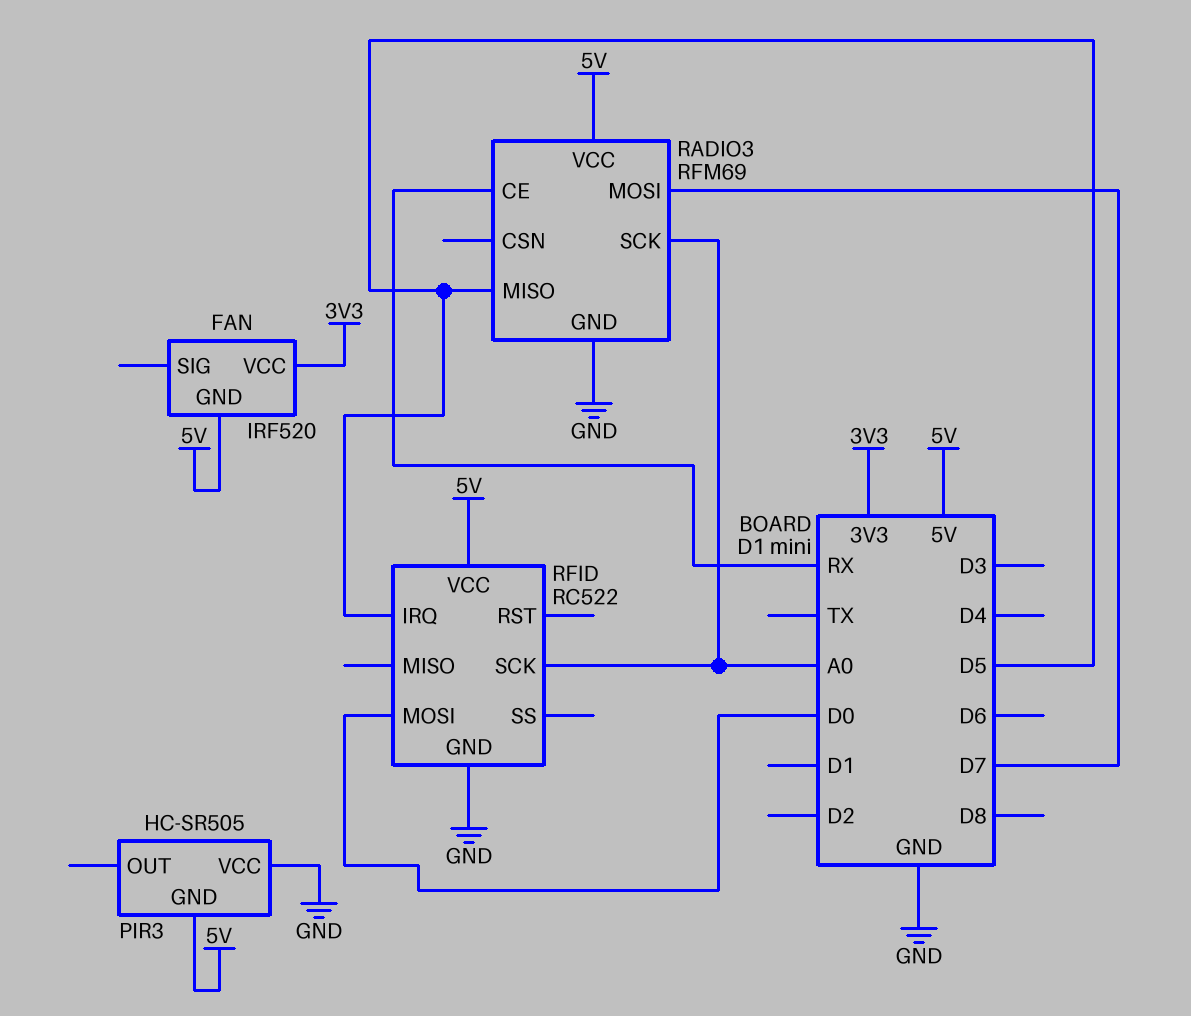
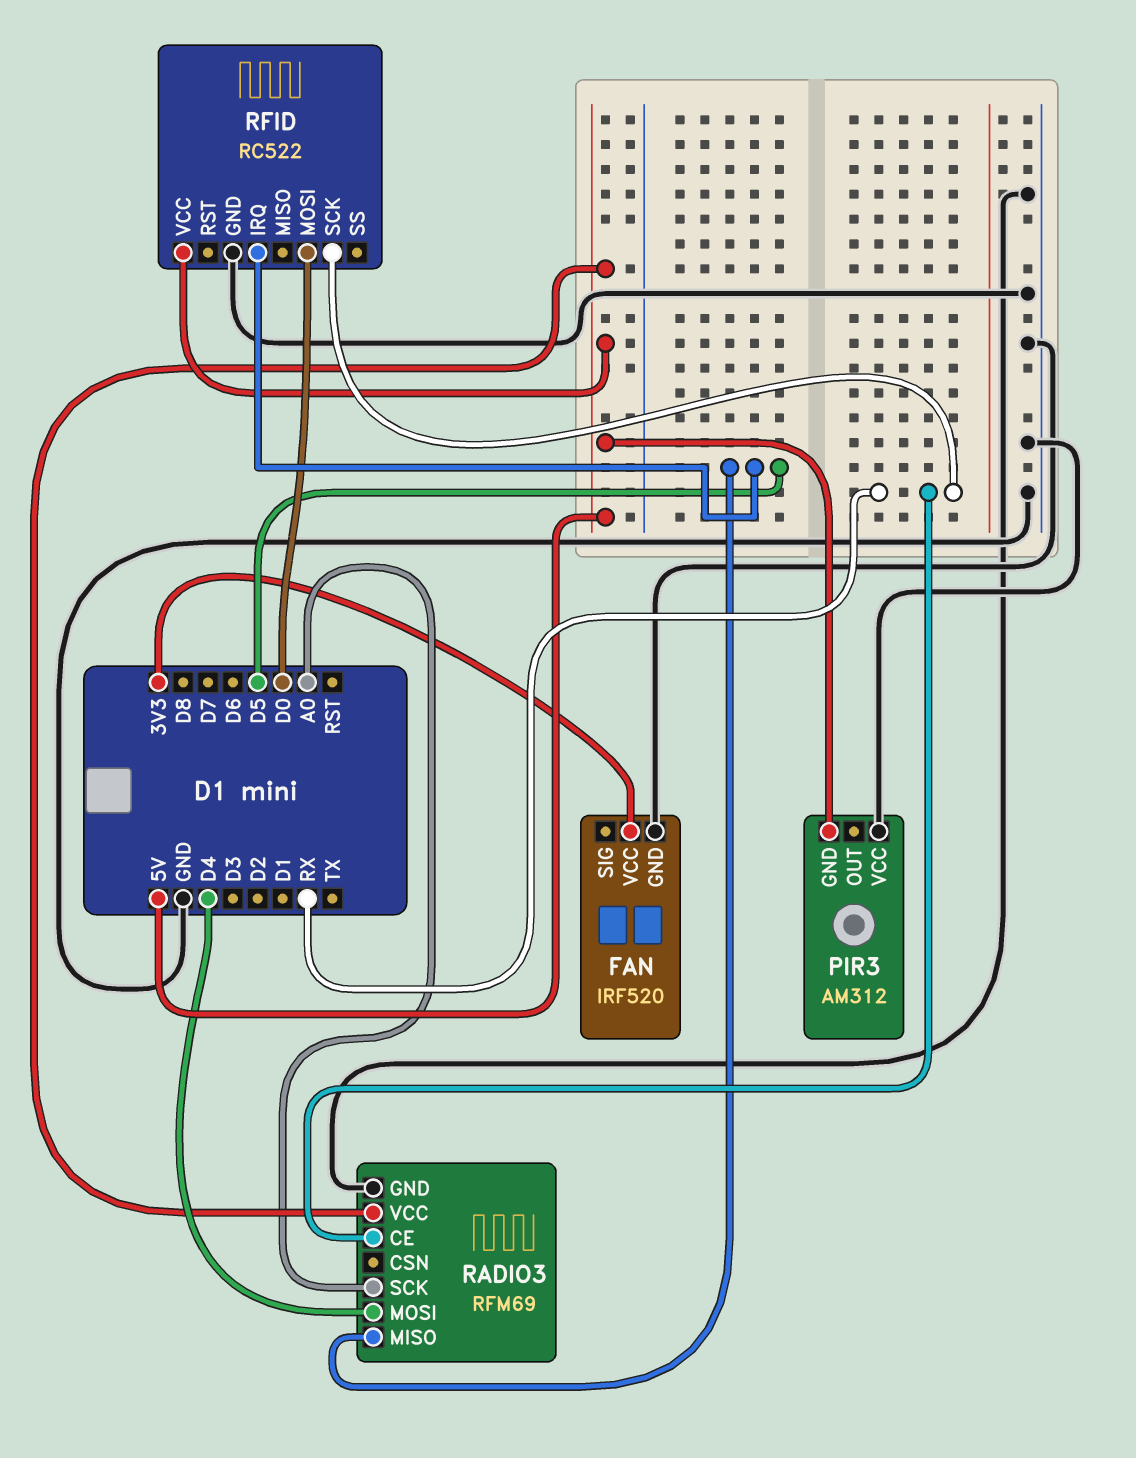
FAN pin GND: 5V -> GND
PIR3: HC-SR505 -> AM312
RADIO3 pin MOSI: D7 -> D4
RFID pin SCK: A0 -> RX

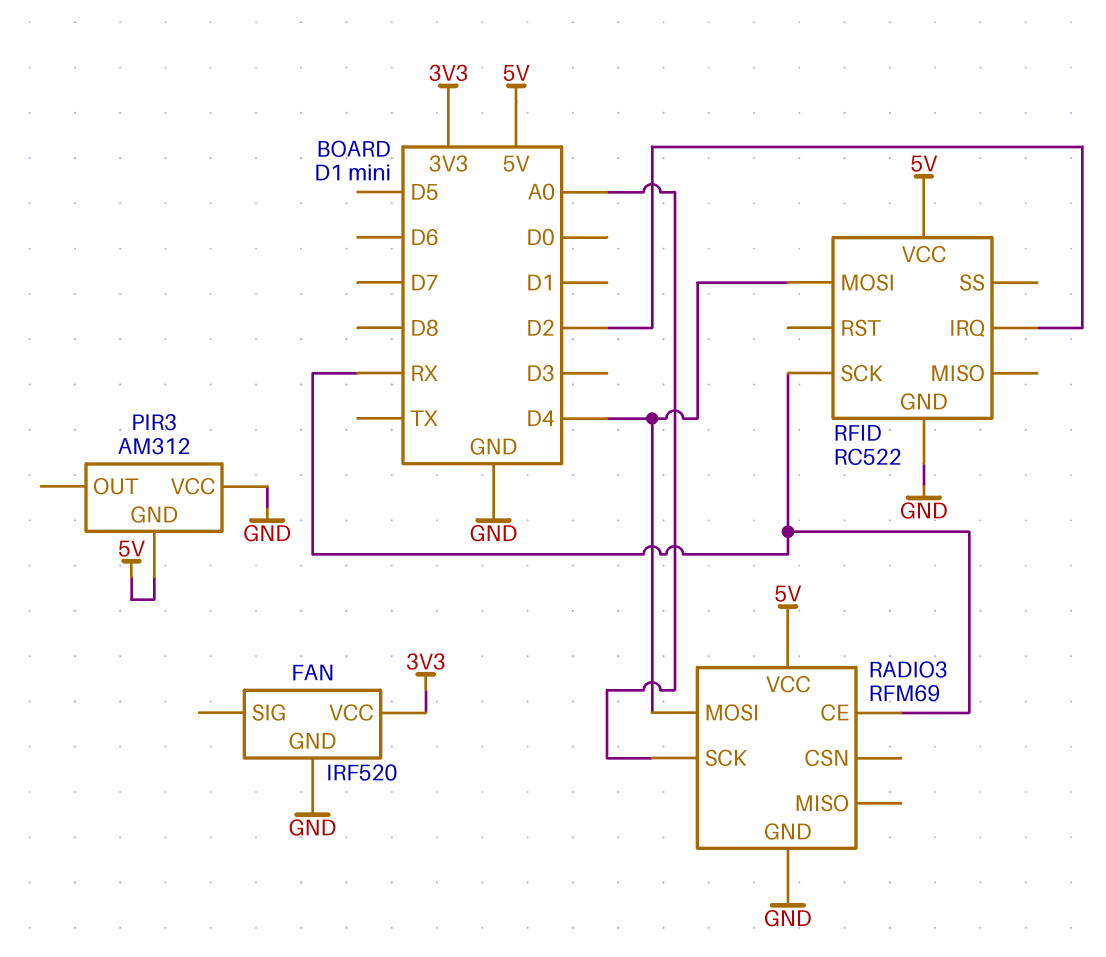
RADIO3 pin MISO: D5 -> none
RFID pin IRQ: D5 -> D2
RFID pin MOSI: D0 -> D4

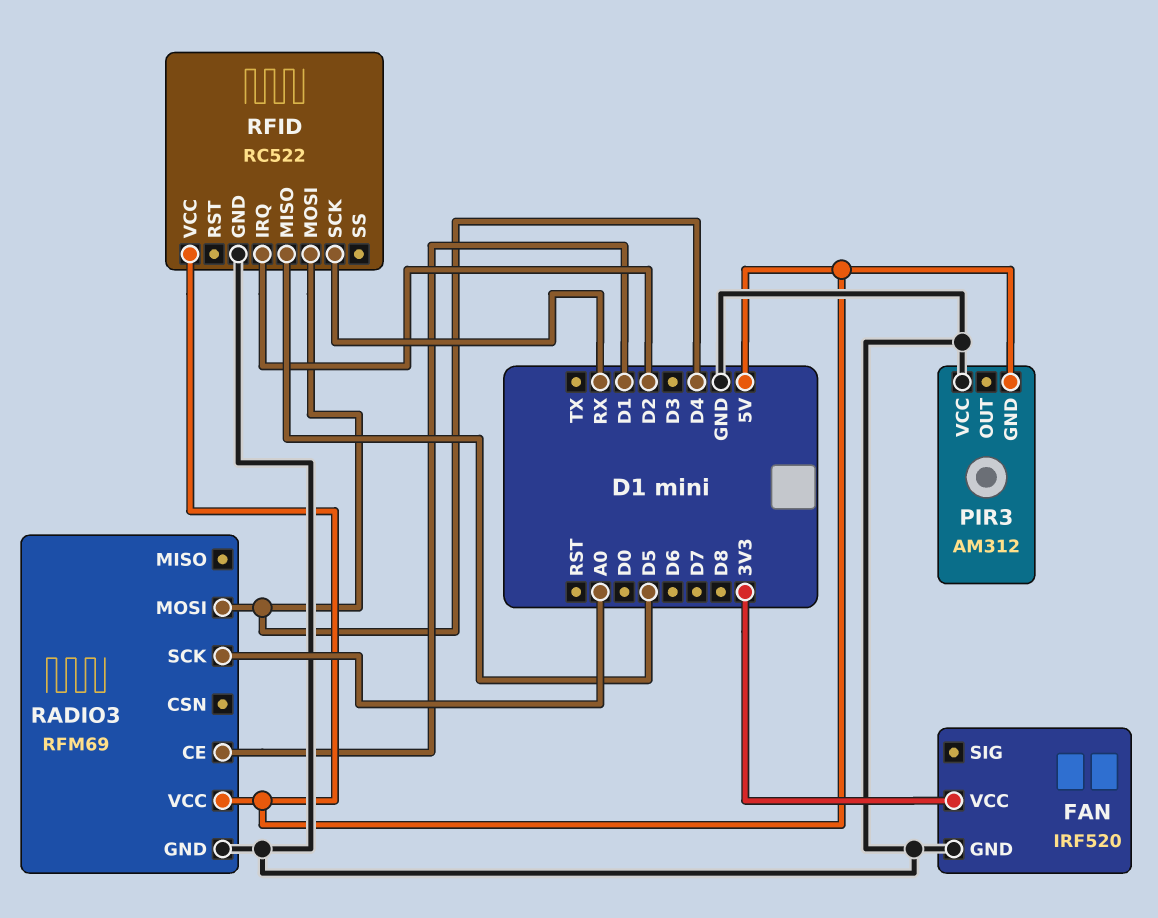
RADIO3 pin CE: RX -> D1
RFID pin MISO: none -> D5

